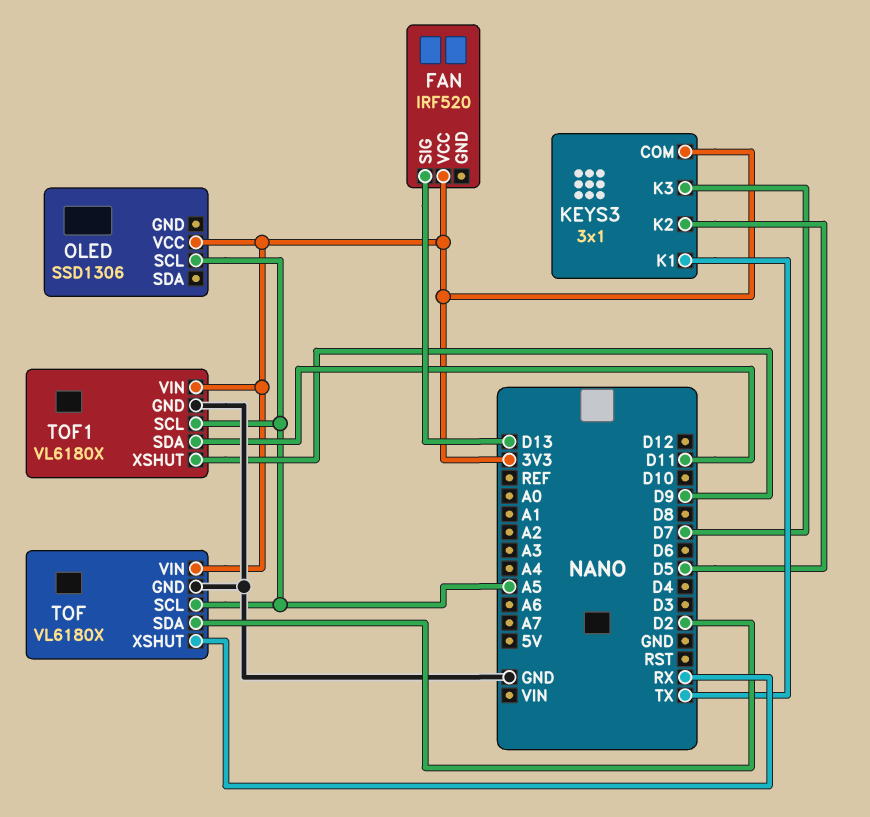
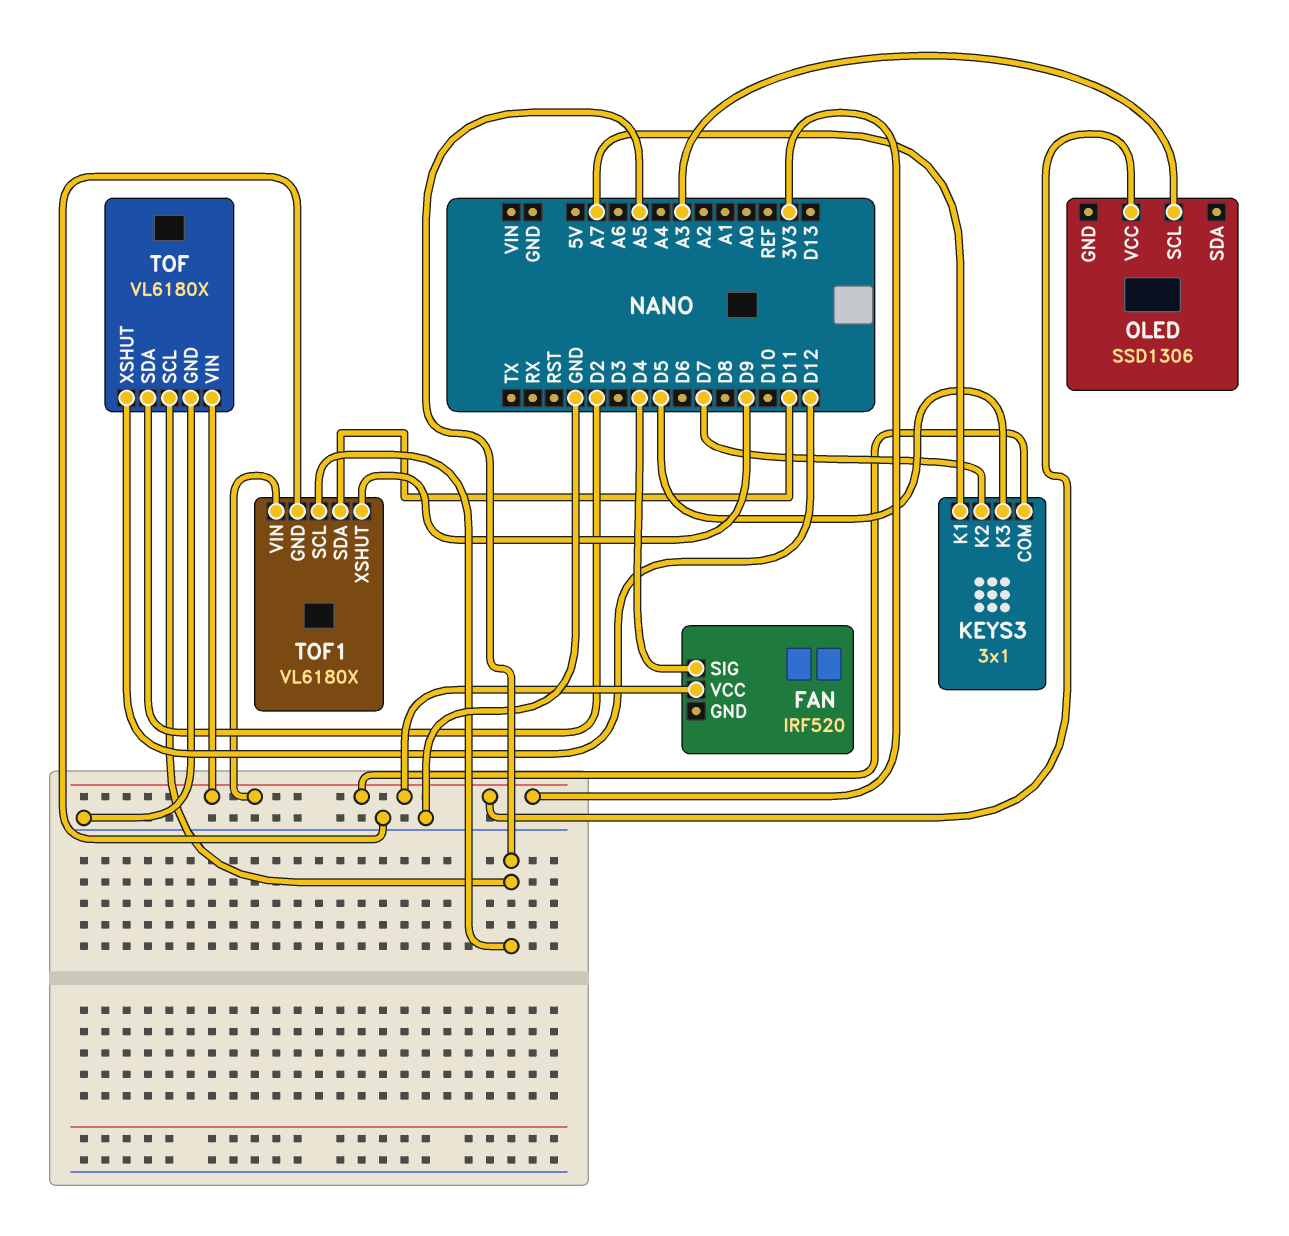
FAN pin SIG: D13 -> D4
KEYS3 pin K1: TX -> A7
KEYS3 pin K2: D5 -> D7
KEYS3 pin K3: D7 -> D5
OLED pin SCL: A5 -> A3
TOF pin XSHUT: RX -> D12

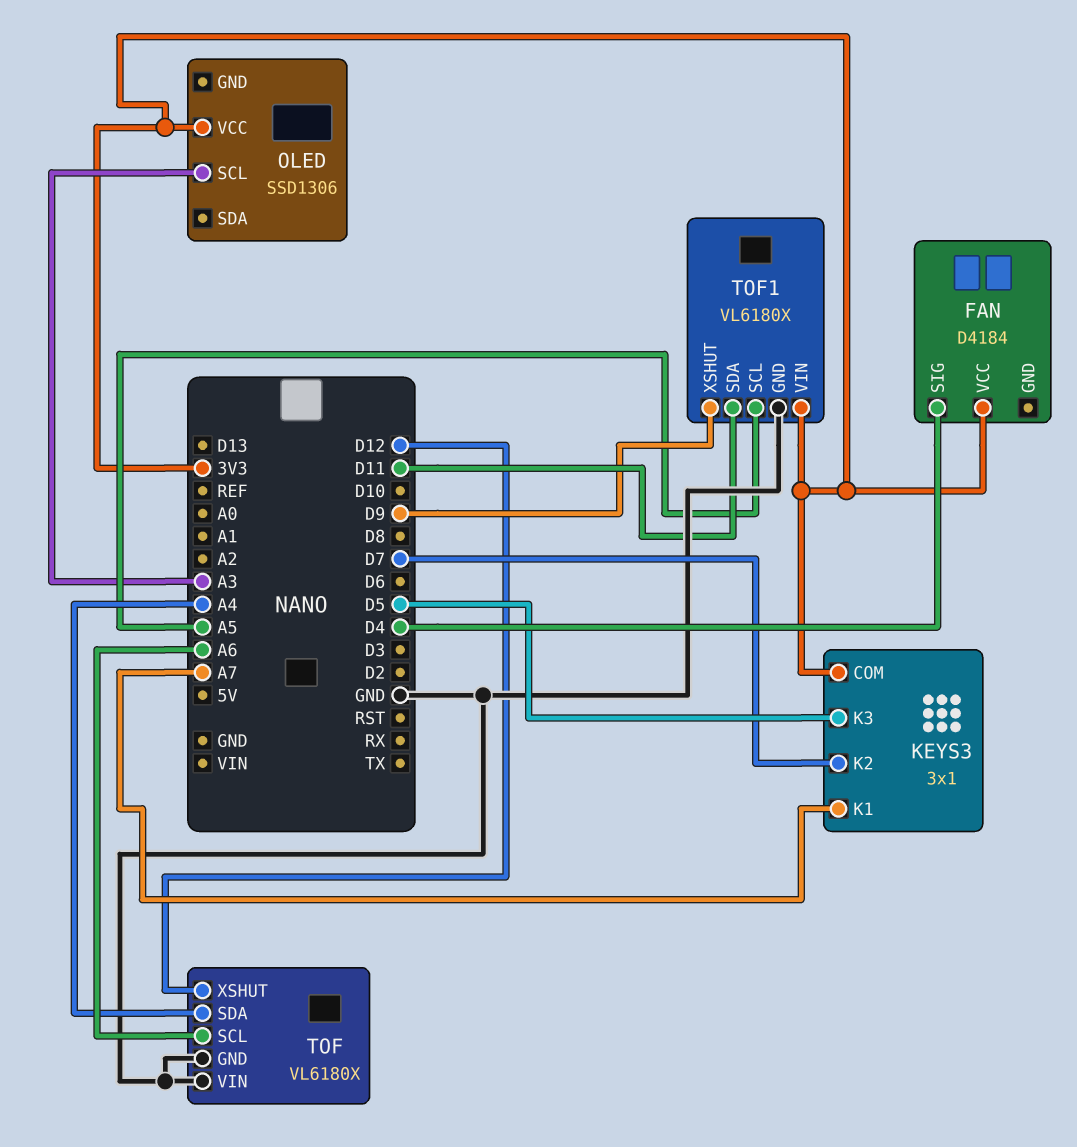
FAN: IRF520 -> D4184
TOF pin SCL: A5 -> A6
TOF pin SDA: D2 -> A4
TOF pin VIN: 3V3 -> GND

